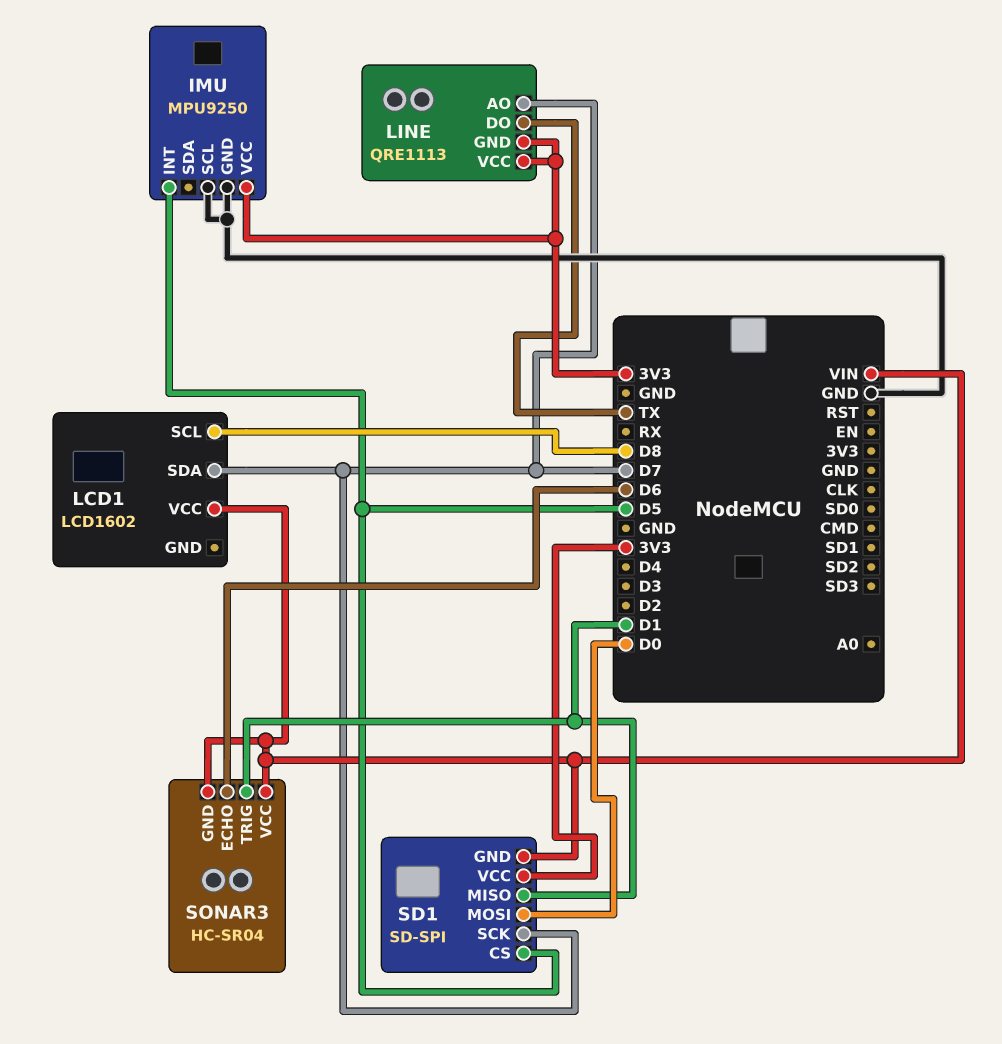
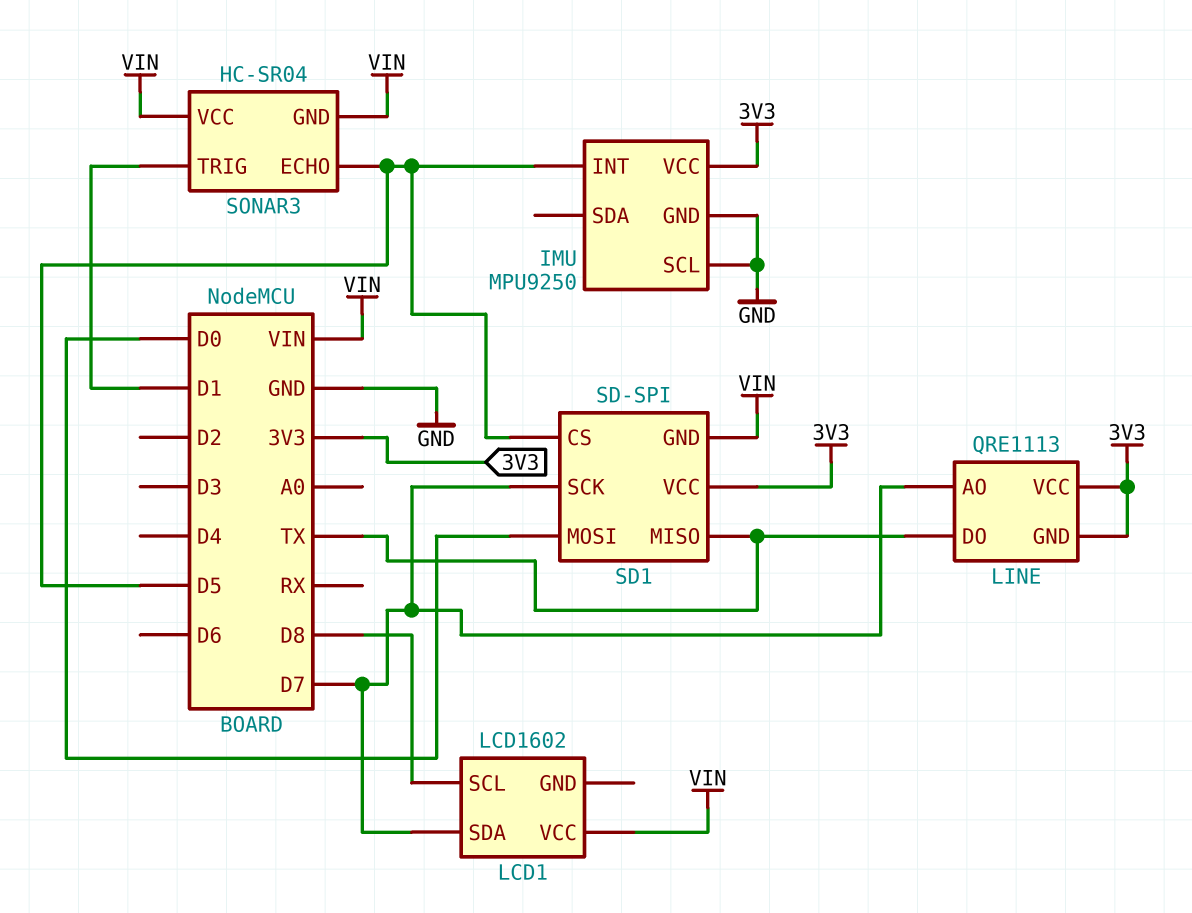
SD1 pin MISO: D1 -> TX
SONAR3 pin ECHO: D6 -> D5

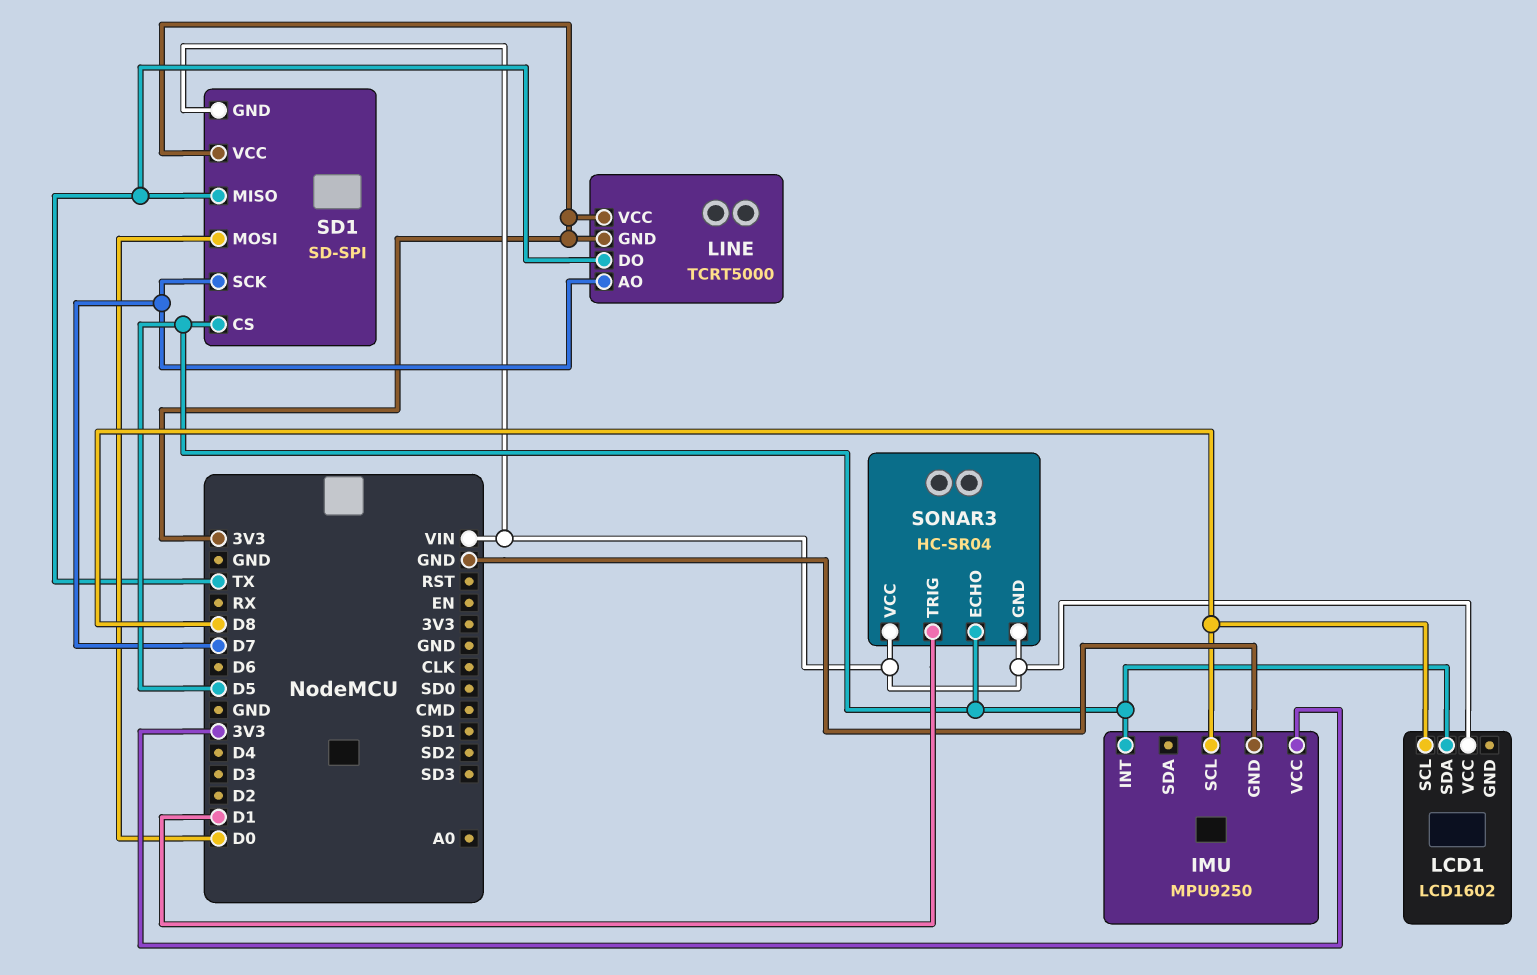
IMU pin SCL: GND -> D8
LCD1 pin SDA: D7 -> D5
LINE: QRE1113 -> TCRT5000

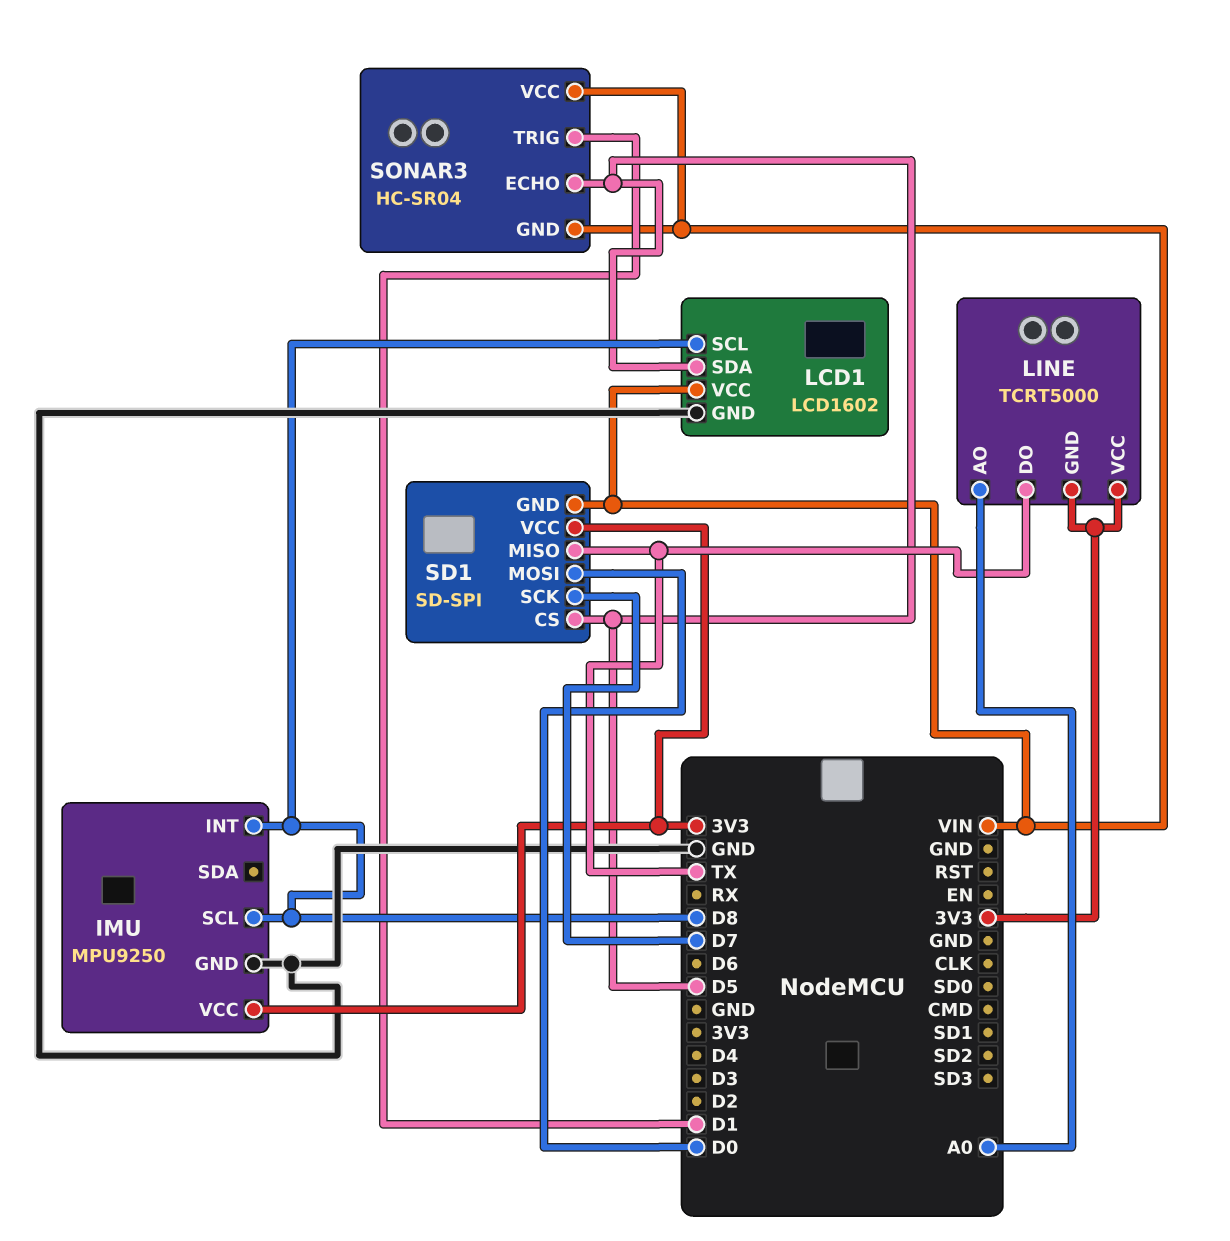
IMU pin INT: D5 -> D8
LCD1 pin GND: none -> GND
LINE pin AO: D7 -> A0

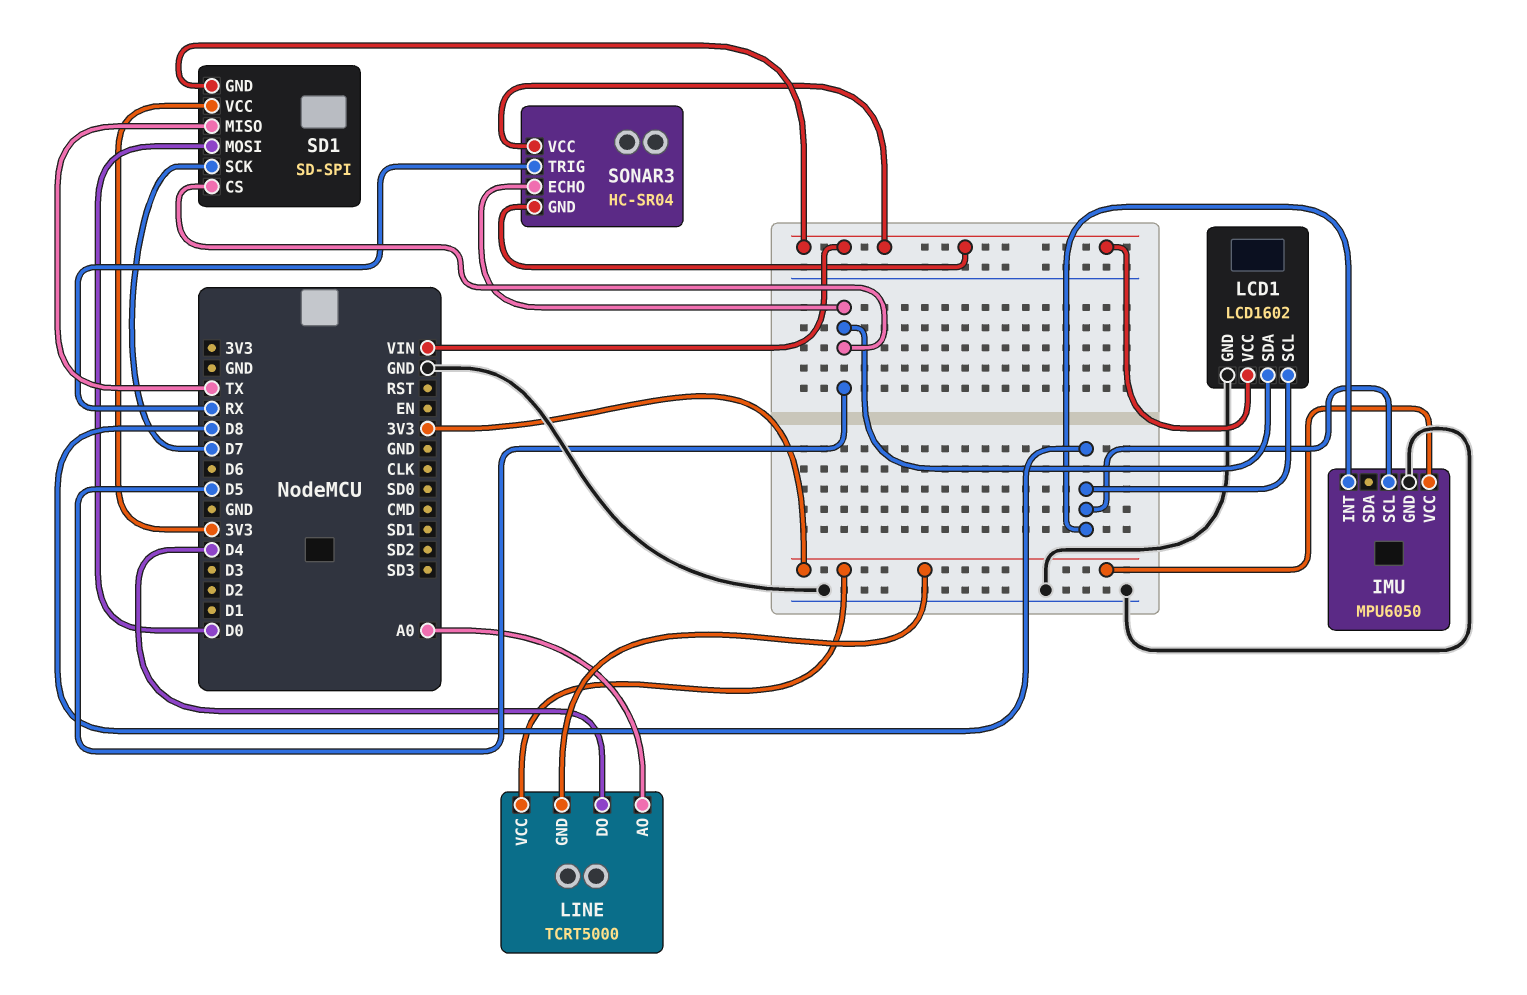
IMU: MPU9250 -> MPU6050
LINE pin DO: TX -> D4
SONAR3 pin TRIG: D1 -> RX

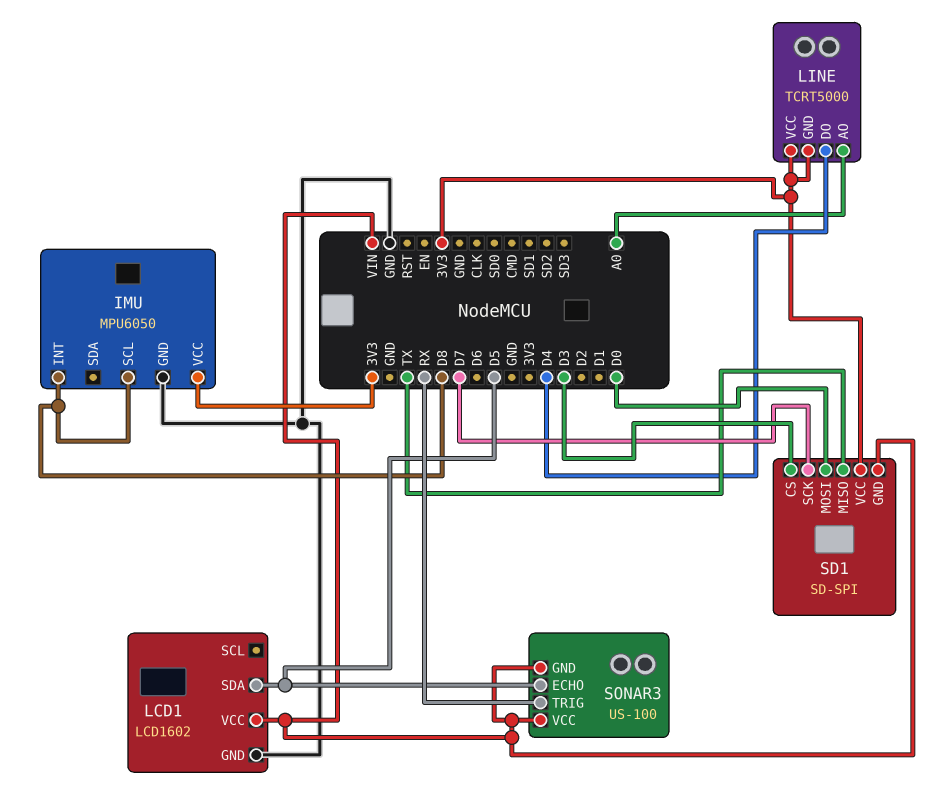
LCD1 pin SCL: D8 -> none
SD1 pin CS: D5 -> D3
SONAR3: HC-SR04 -> US-100

